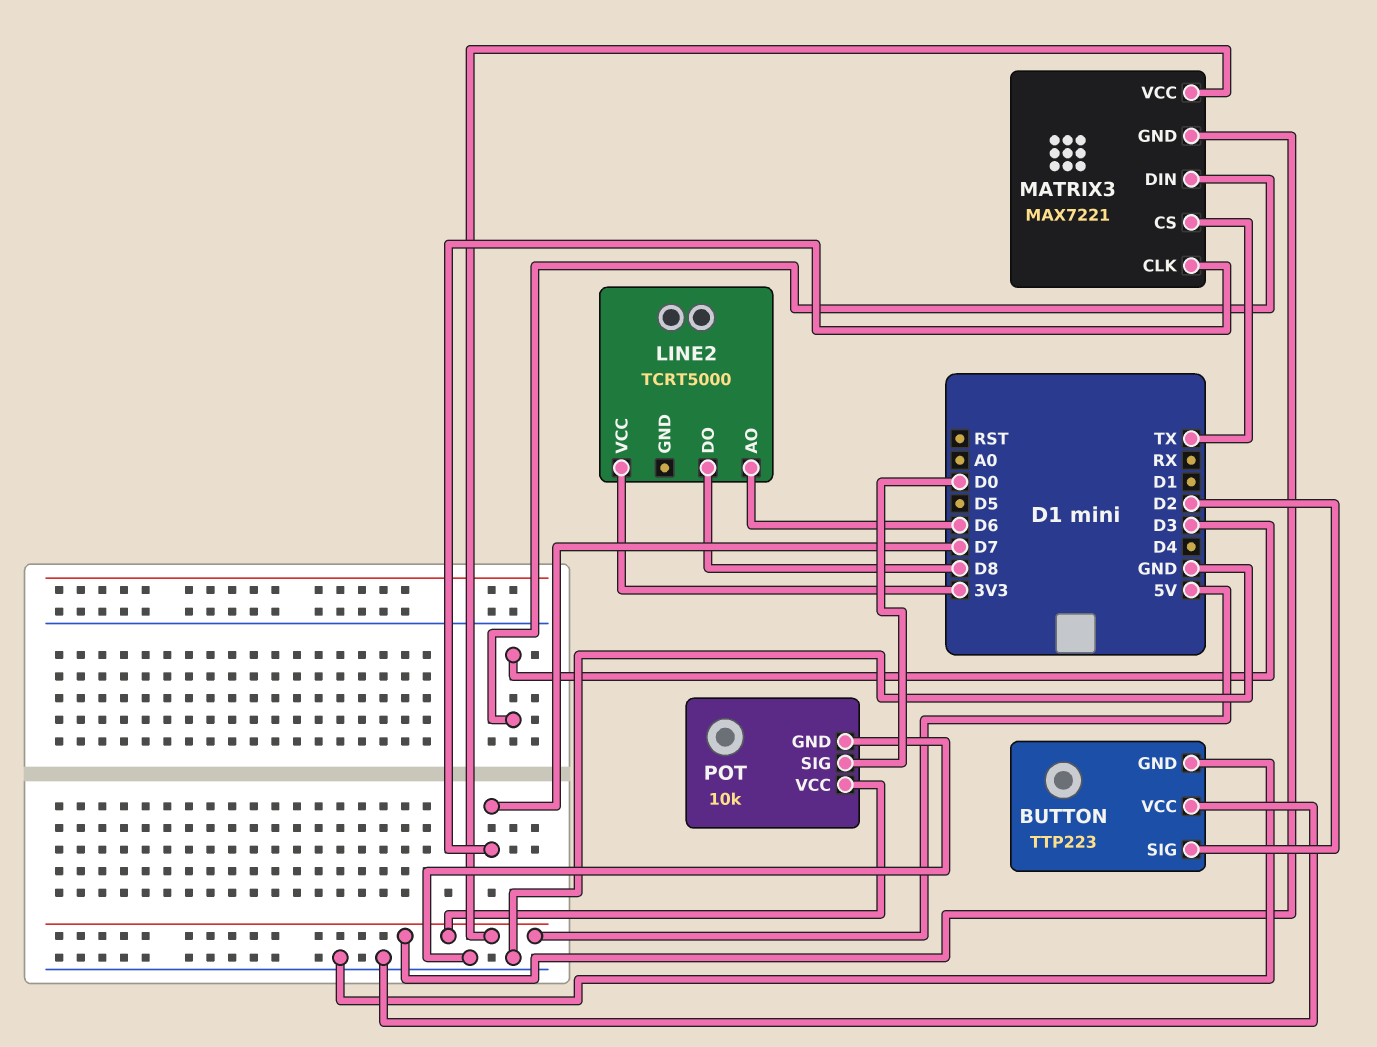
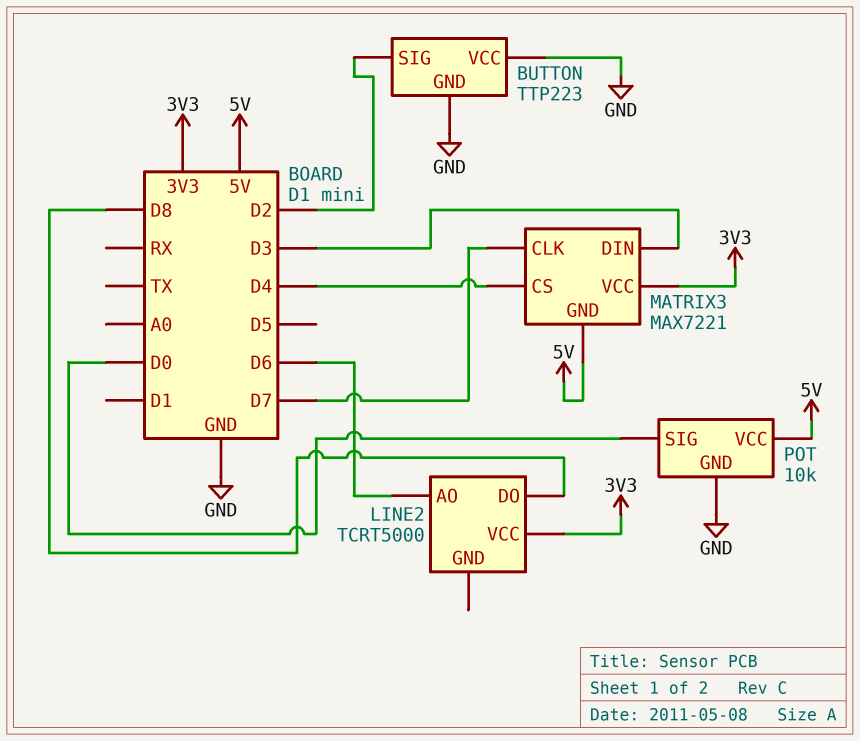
MATRIX3 pin CS: TX -> D4
MATRIX3 pin VCC: 5V -> 3V3

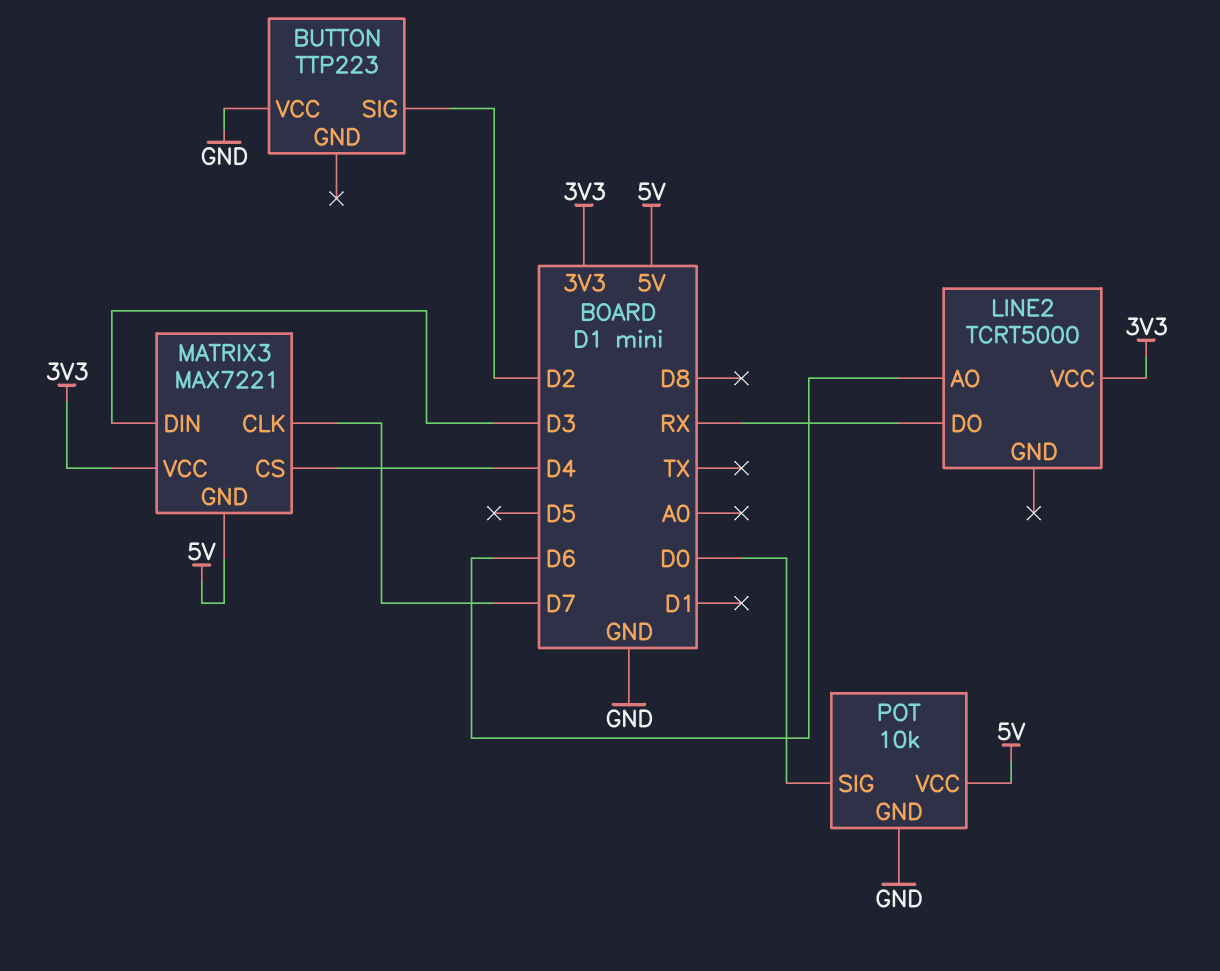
BUTTON pin GND: GND -> none
LINE2 pin DO: D8 -> RX

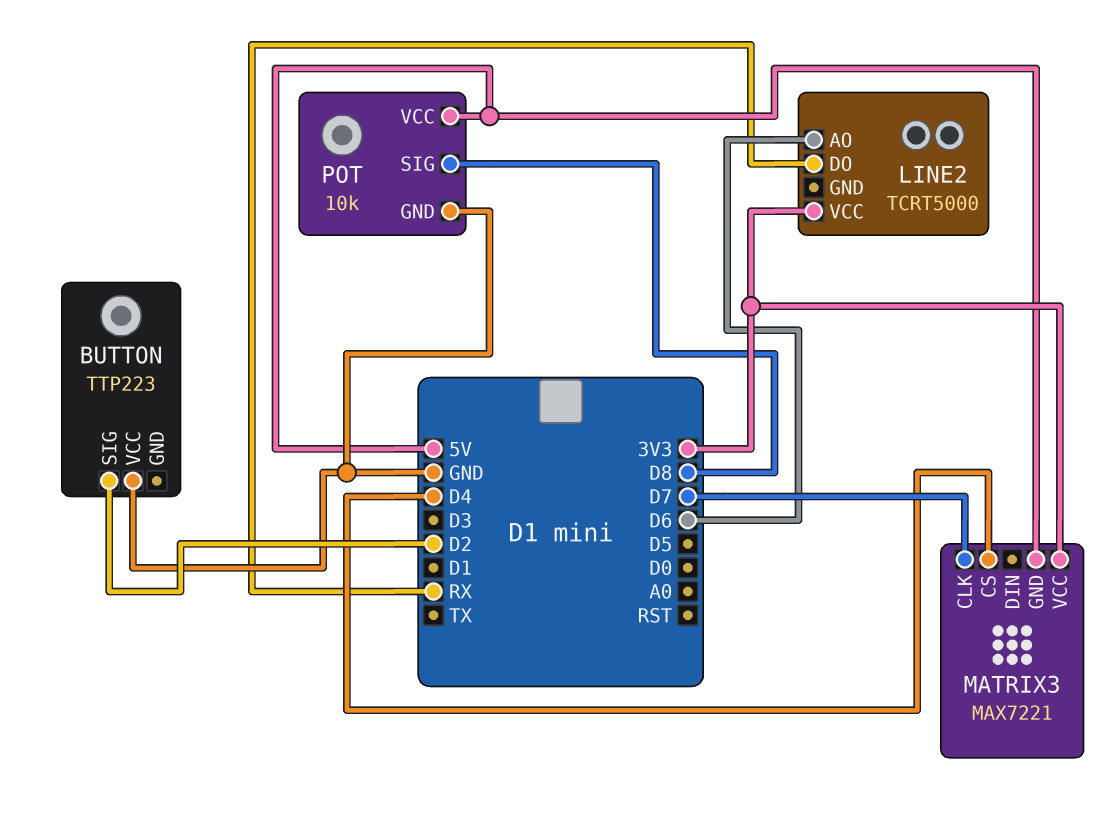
MATRIX3 pin DIN: D3 -> none
POT pin SIG: D0 -> D8

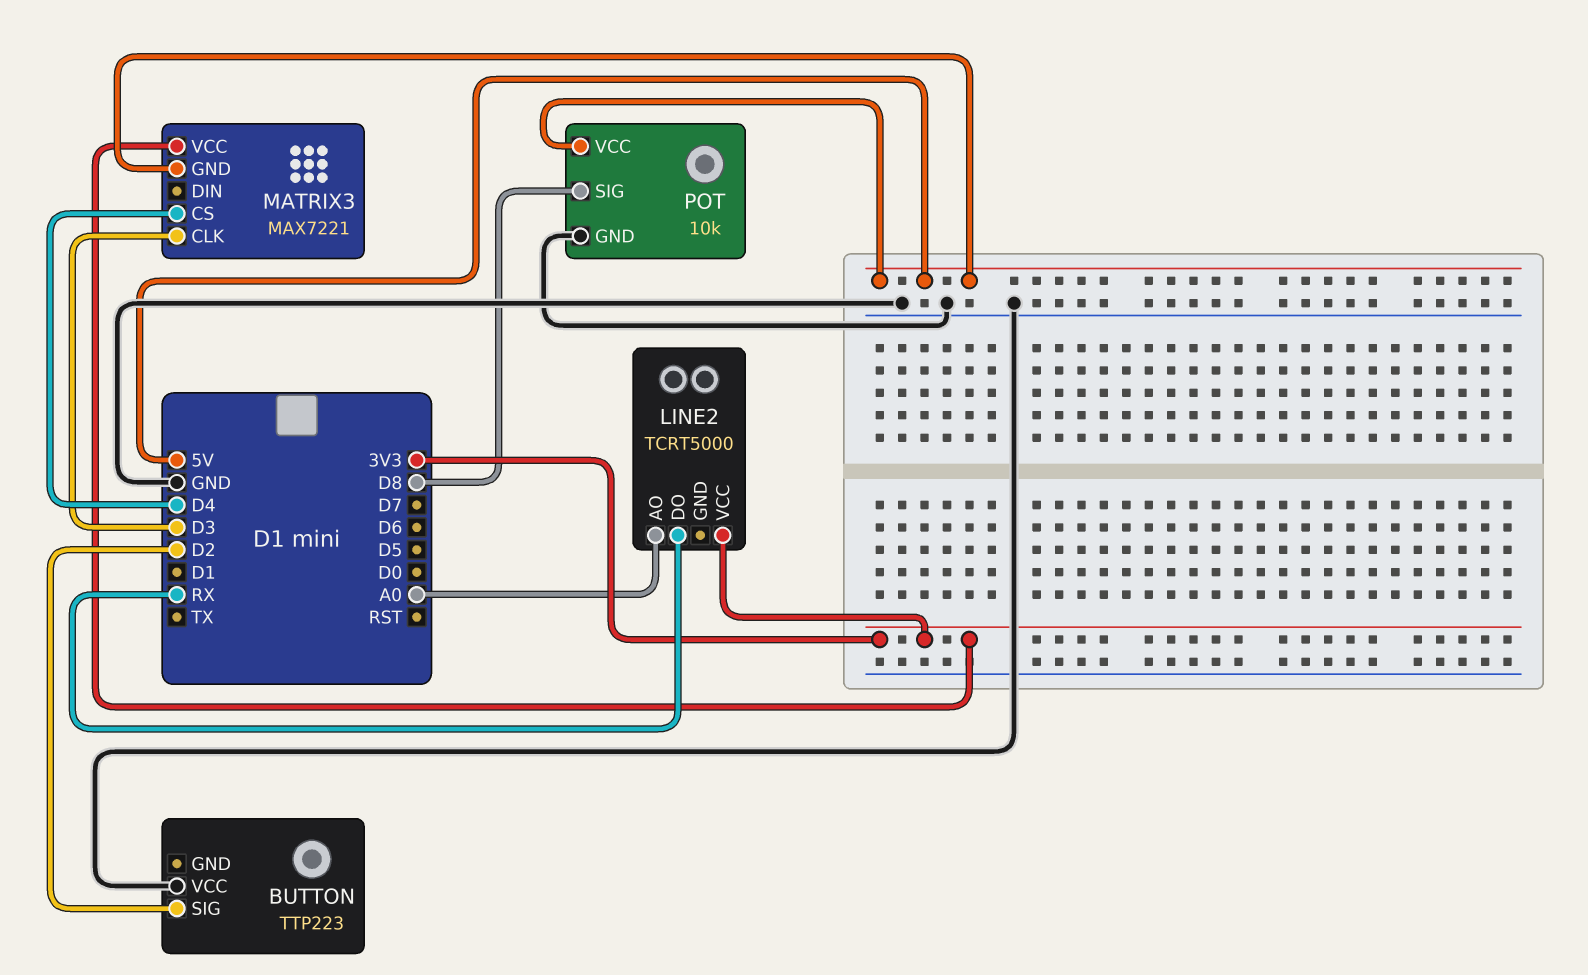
LINE2 pin AO: D6 -> A0
MATRIX3 pin CLK: D7 -> D3

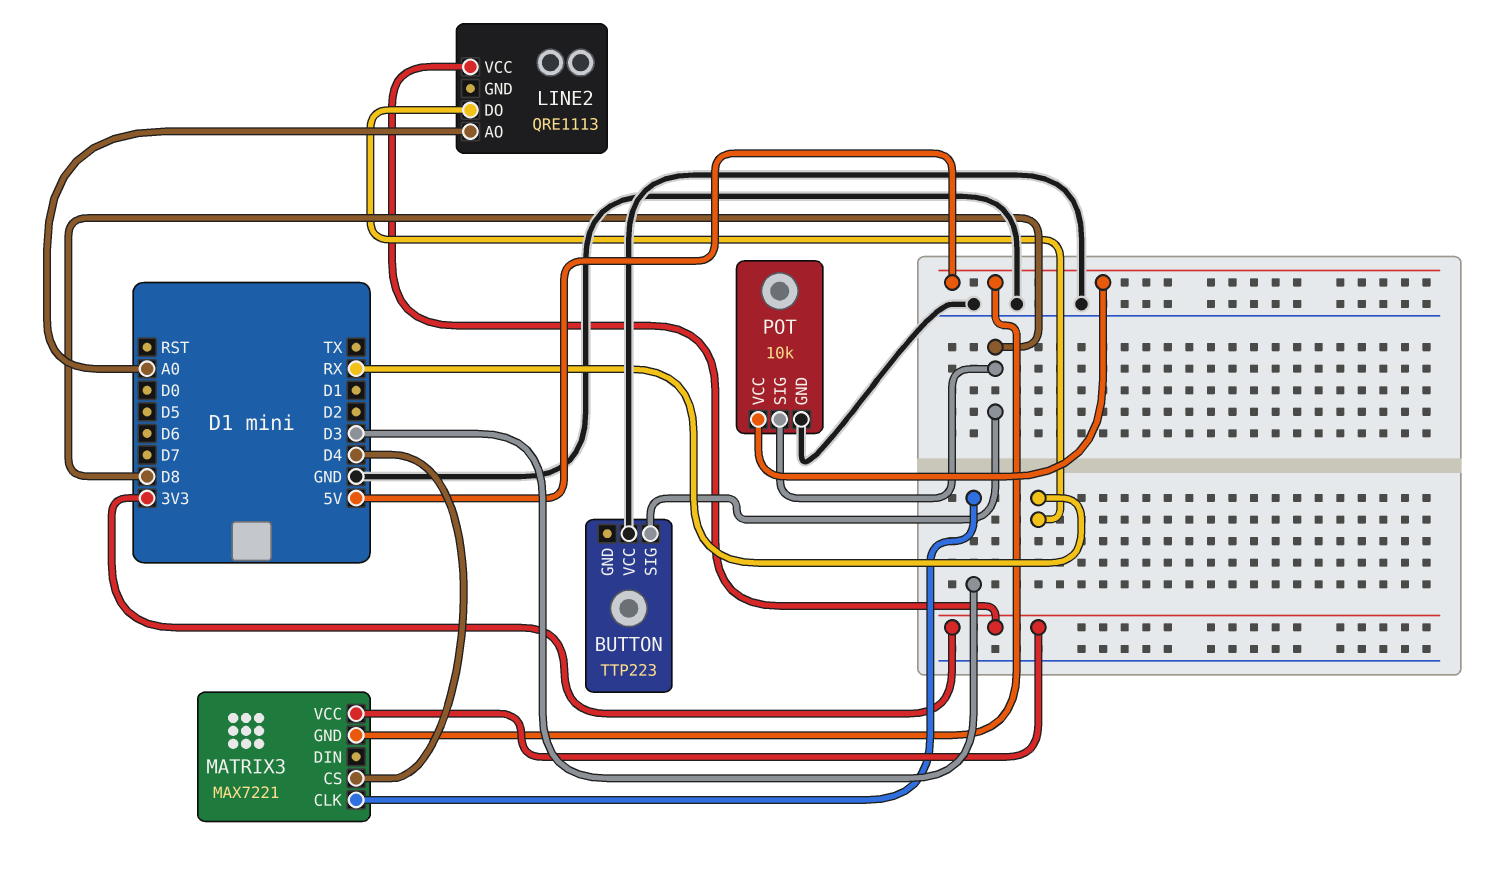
BUTTON pin SIG: D2 -> D8
LINE2: TCRT5000 -> QRE1113

